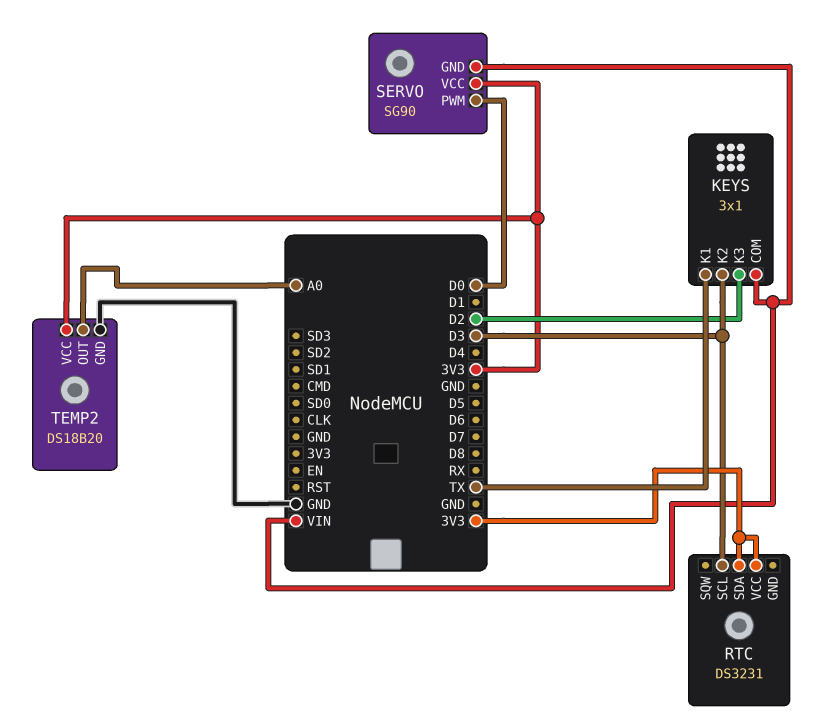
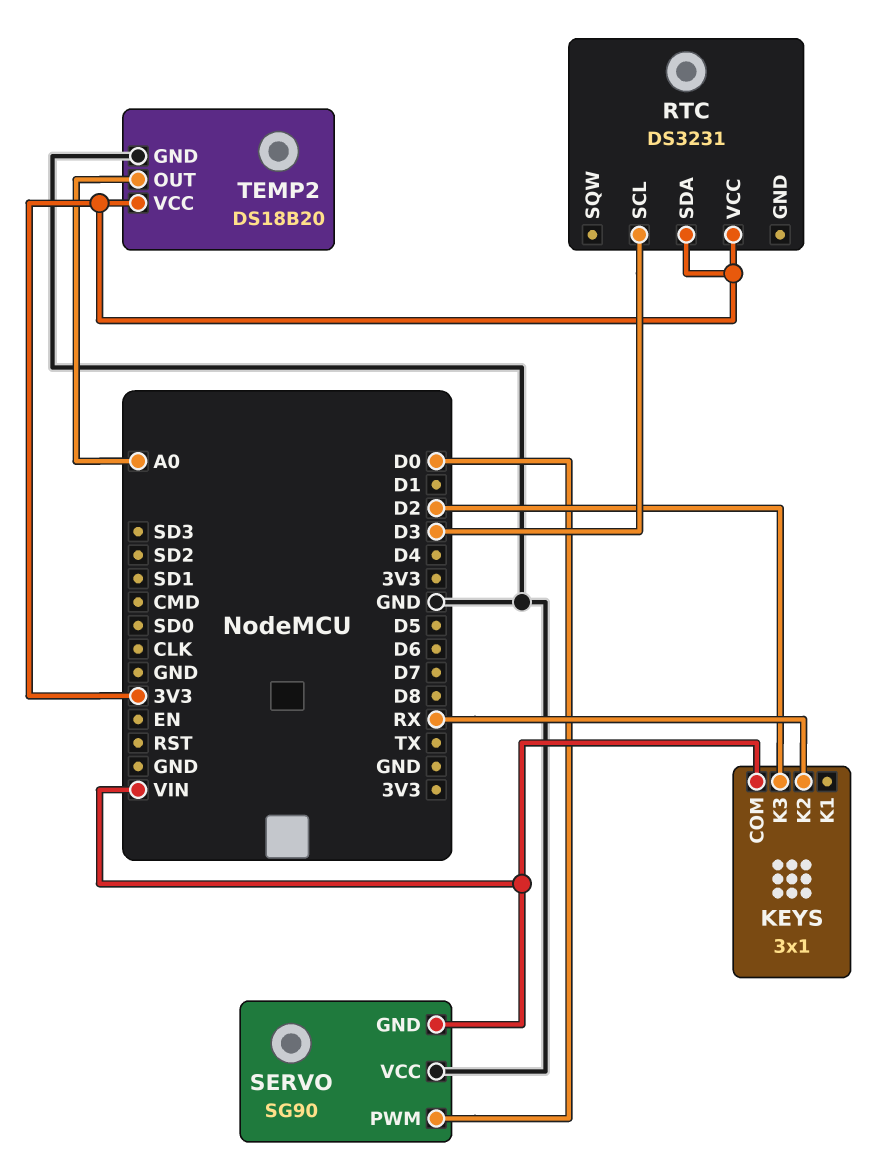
KEYS pin K1: TX -> none
KEYS pin K2: D3 -> RX
SERVO pin VCC: 3V3 -> GND

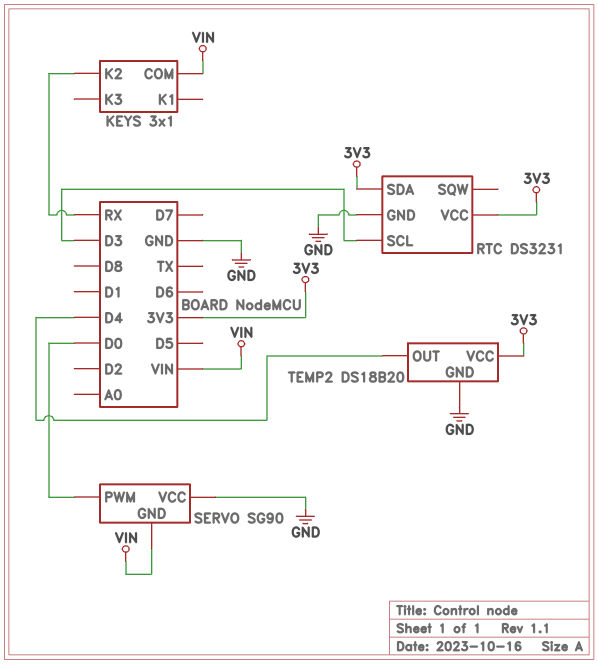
KEYS pin K3: D2 -> none
RTC pin GND: none -> GND
TEMP2 pin OUT: A0 -> D4

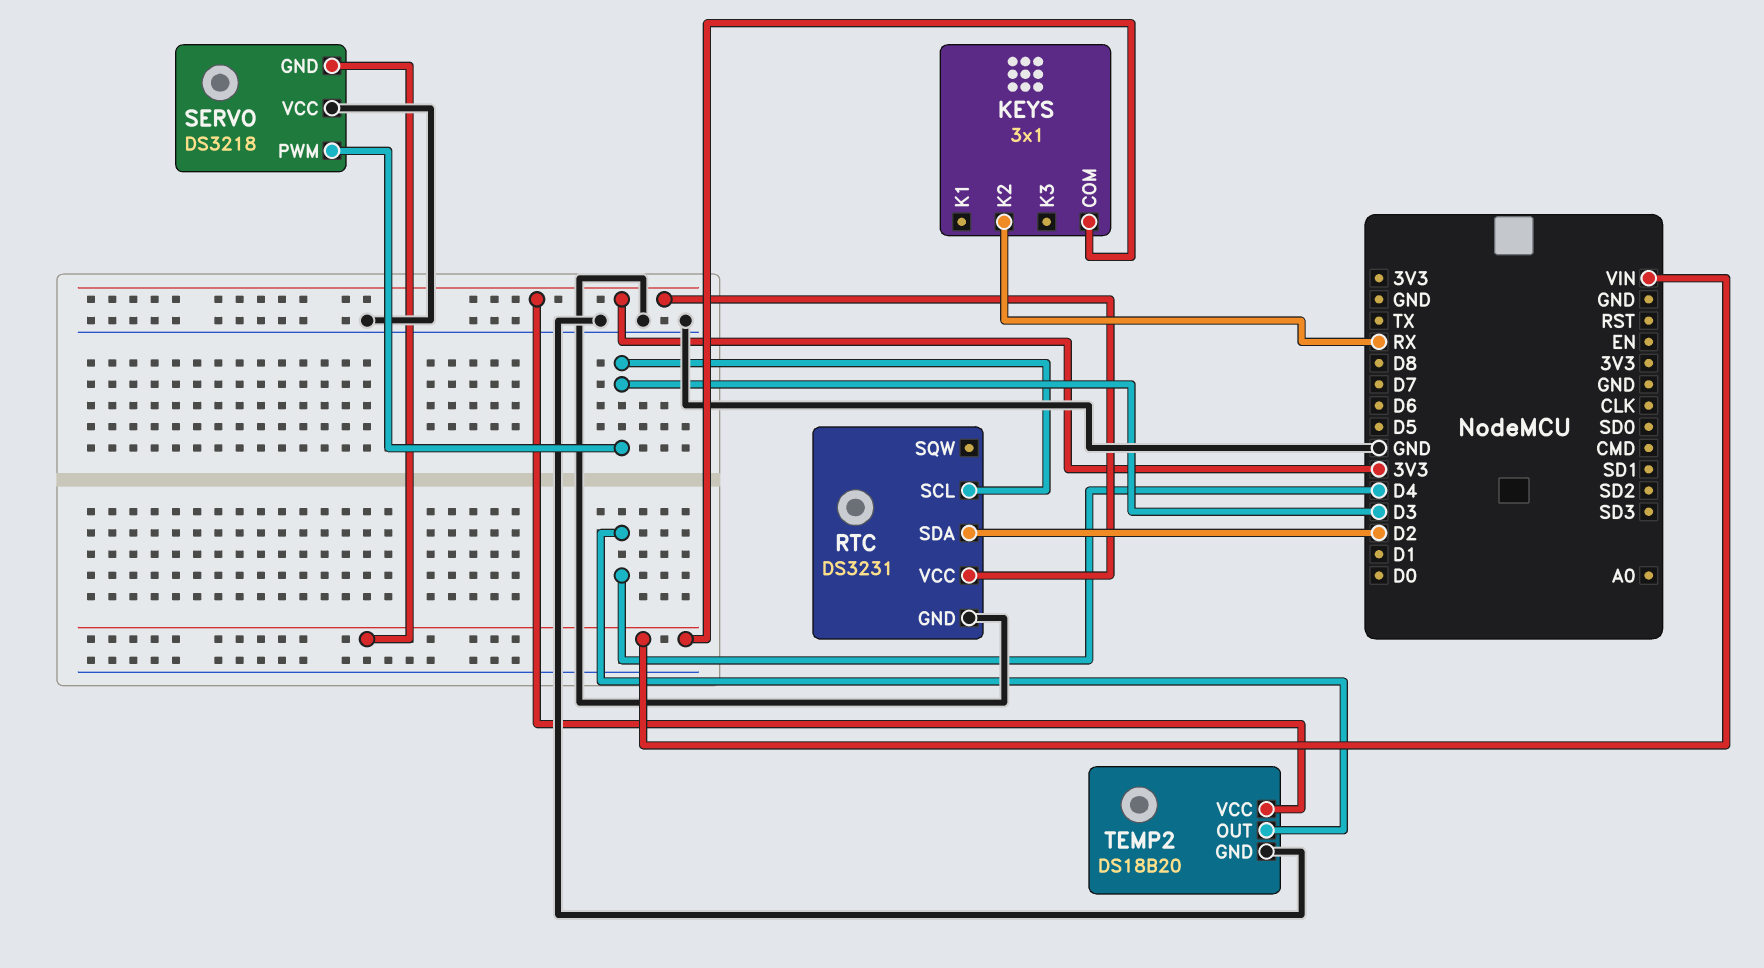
RTC pin SDA: 3V3 -> D2
SERVO: SG90 -> DS3218
SERVO pin PWM: D0 -> D3

